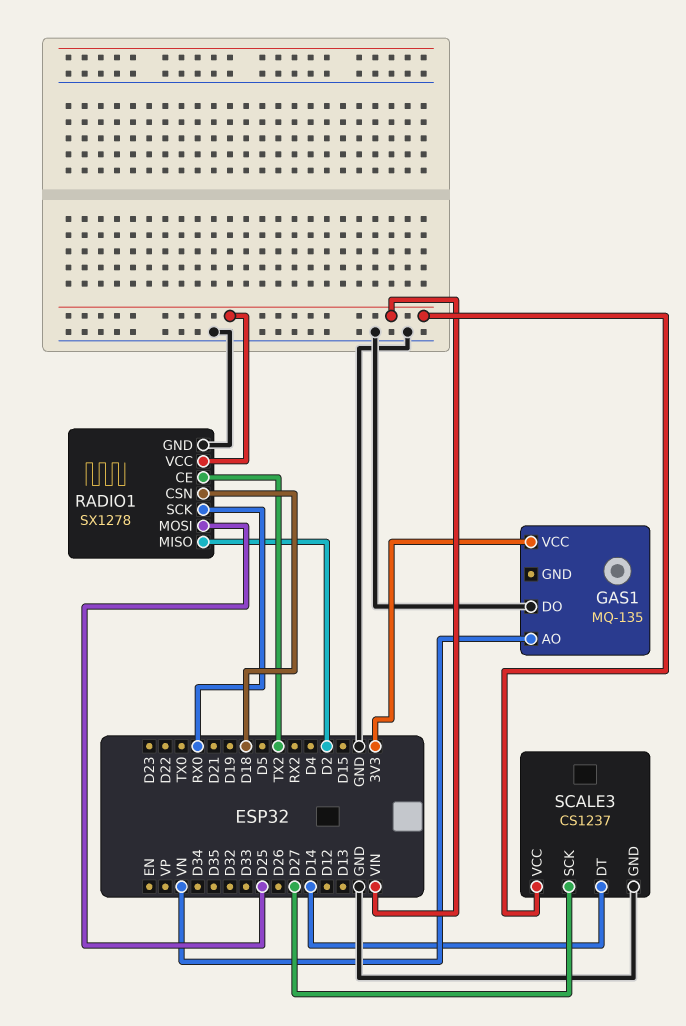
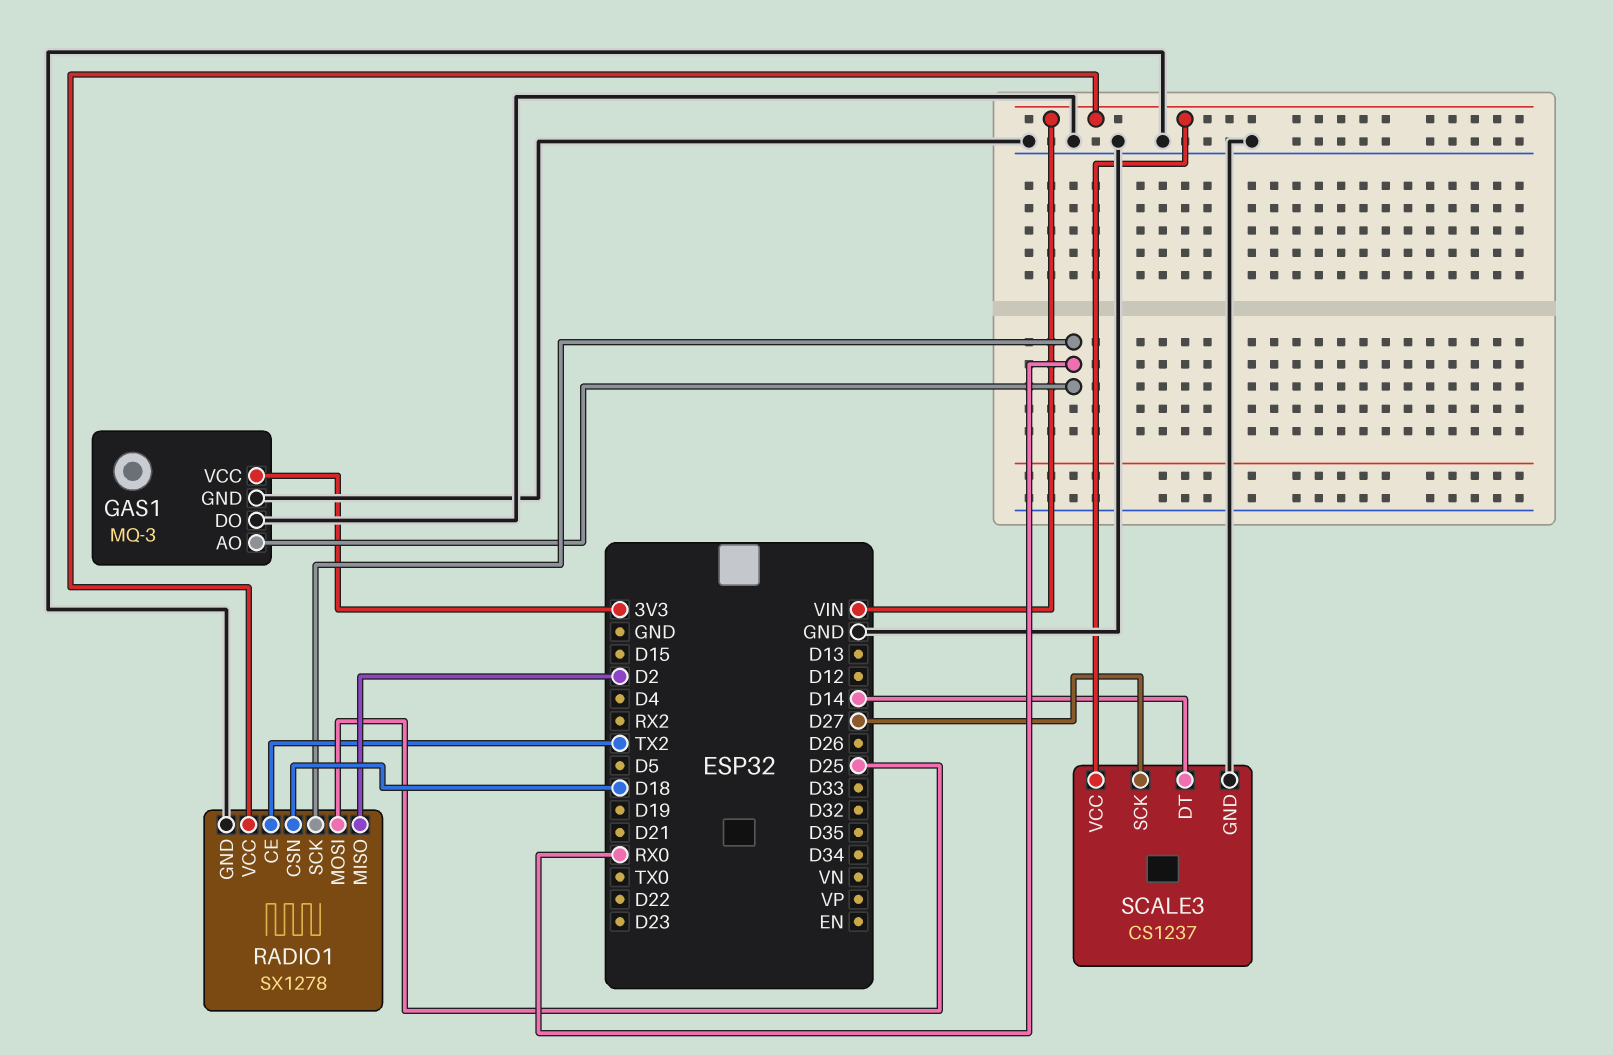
GAS1: MQ-135 -> MQ-3
GAS1 pin AO: VN -> RX0
GAS1 pin GND: none -> GND

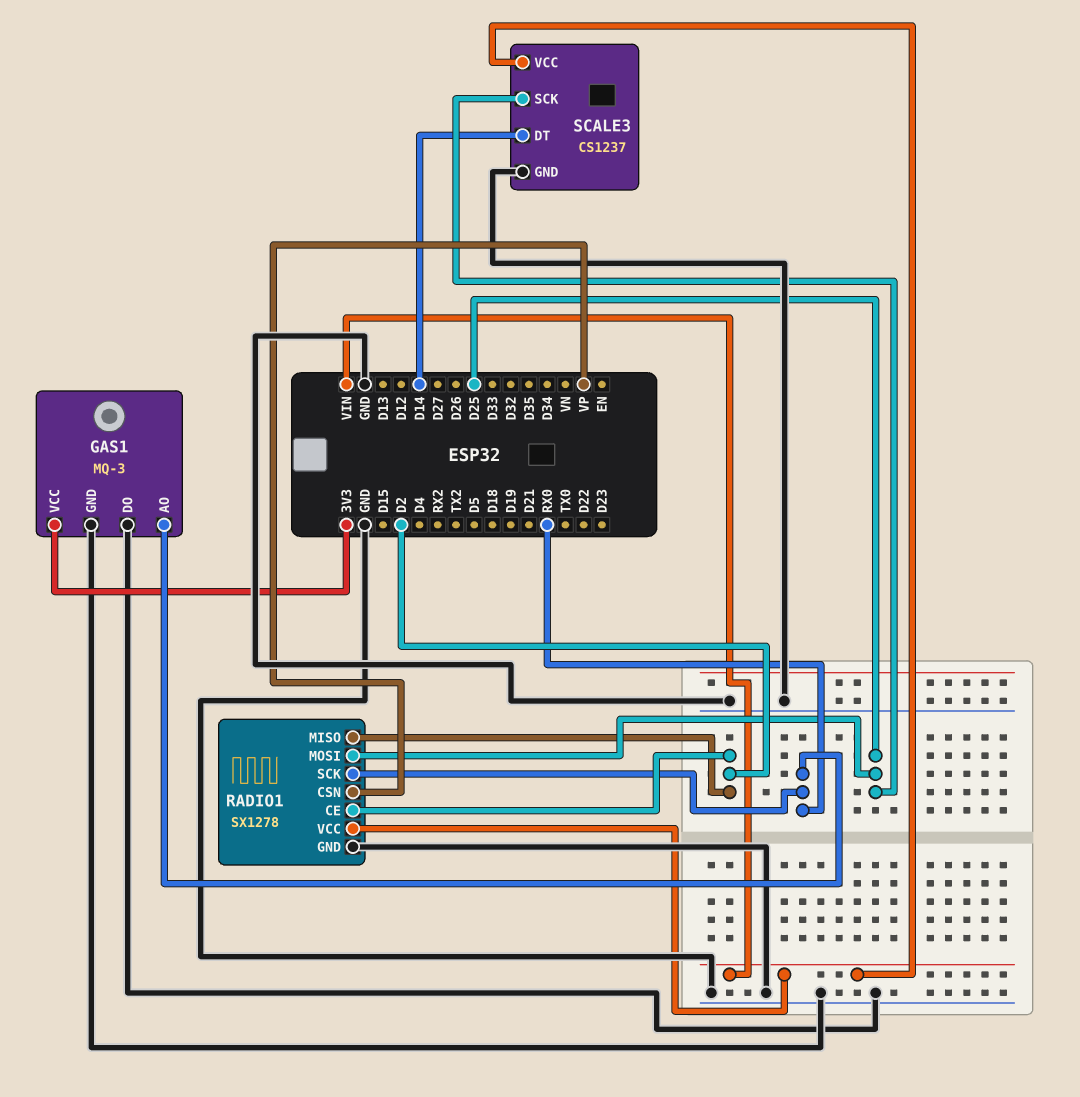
RADIO1 pin CE: TX2 -> D2
RADIO1 pin CSN: D18 -> VP
SCALE3 pin SCK: D27 -> D25

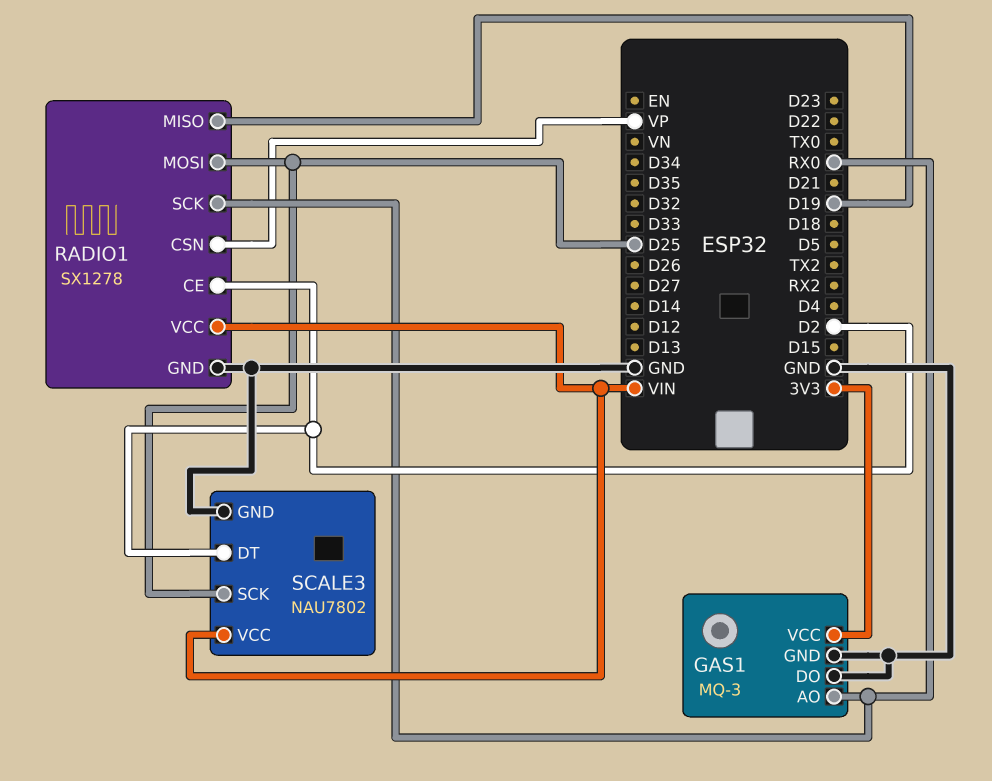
RADIO1 pin MISO: D2 -> D19
SCALE3: CS1237 -> NAU7802
SCALE3 pin DT: D14 -> D2

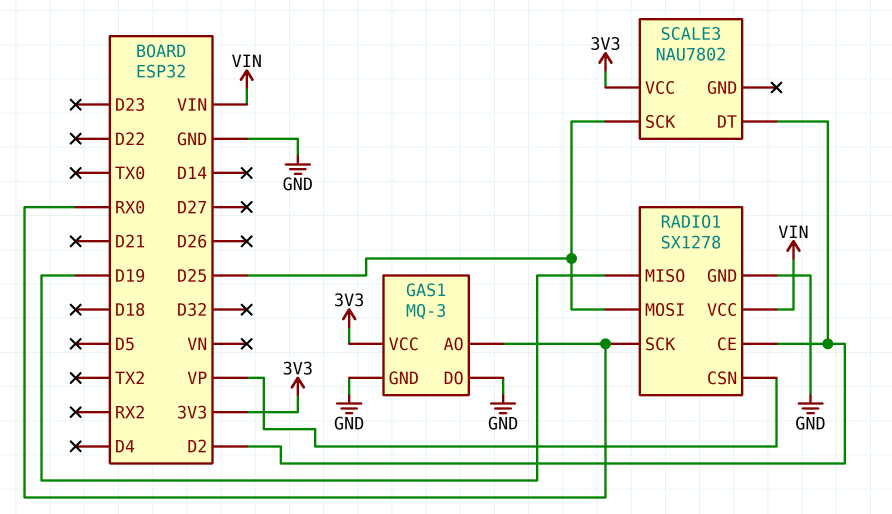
SCALE3 pin GND: GND -> none
SCALE3 pin VCC: VIN -> 3V3

